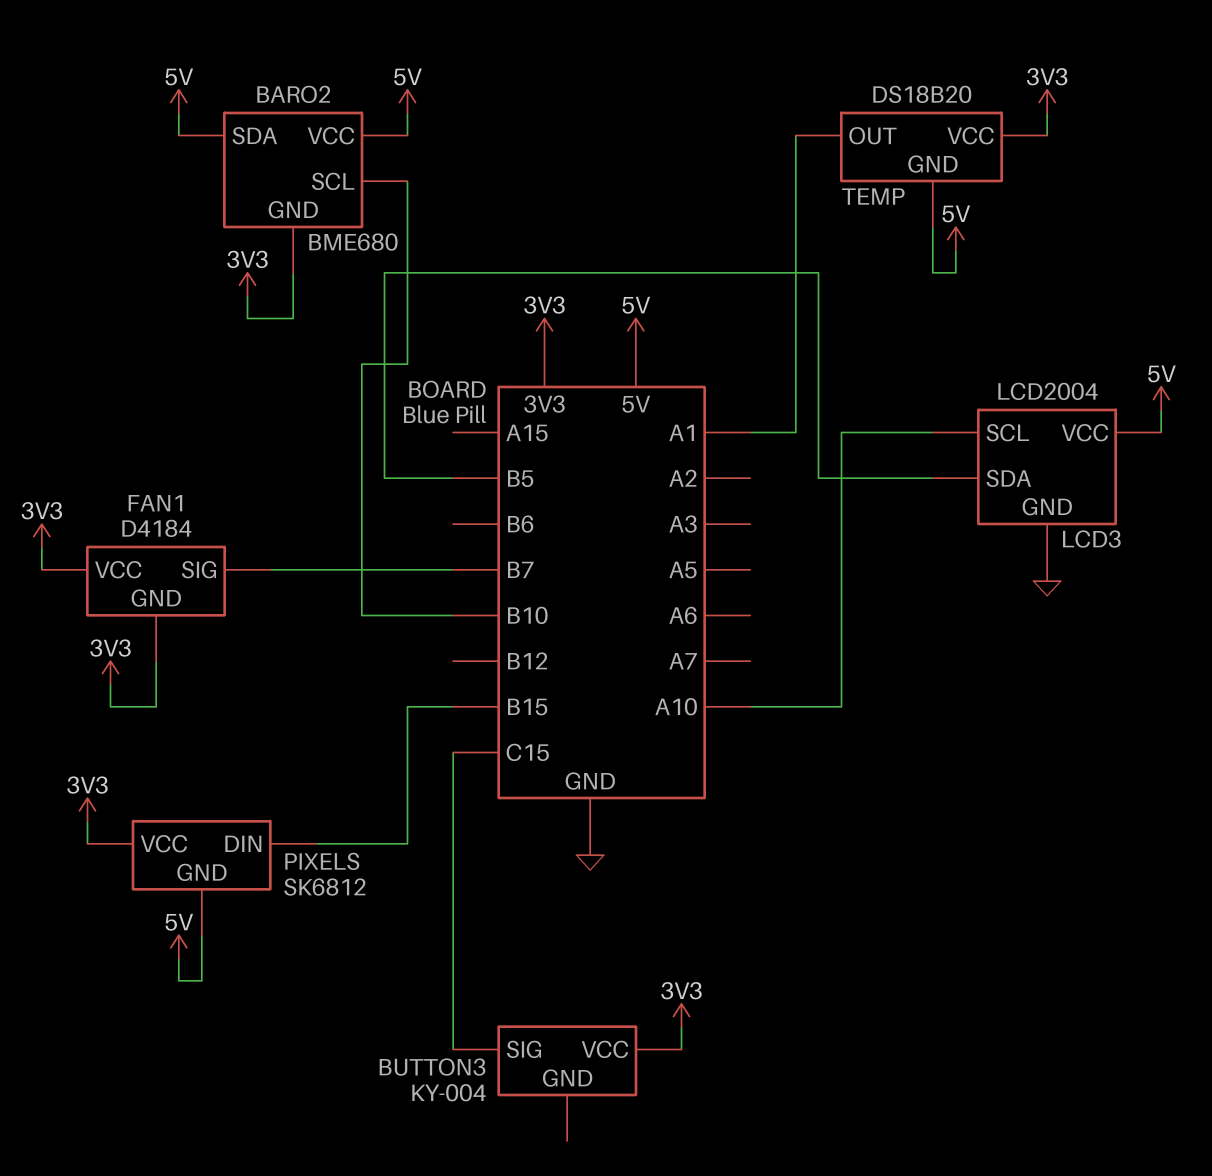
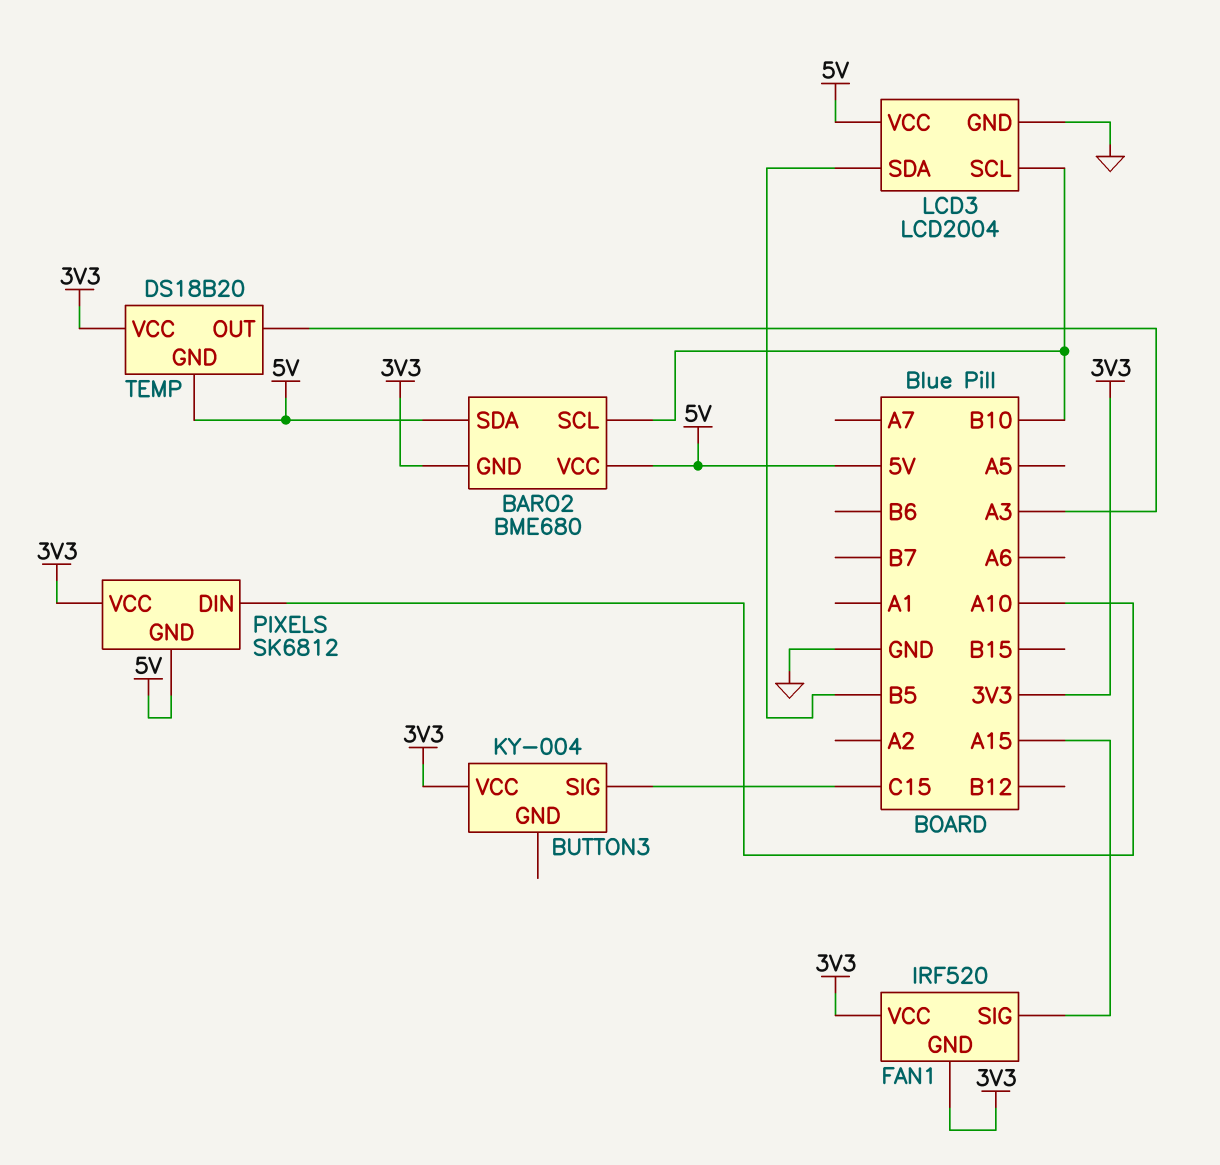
FAN1: D4184 -> IRF520
FAN1 pin SIG: B7 -> A15
LCD3 pin SCL: A10 -> B10
PIXELS pin DIN: B15 -> A10
TEMP pin OUT: A1 -> A3

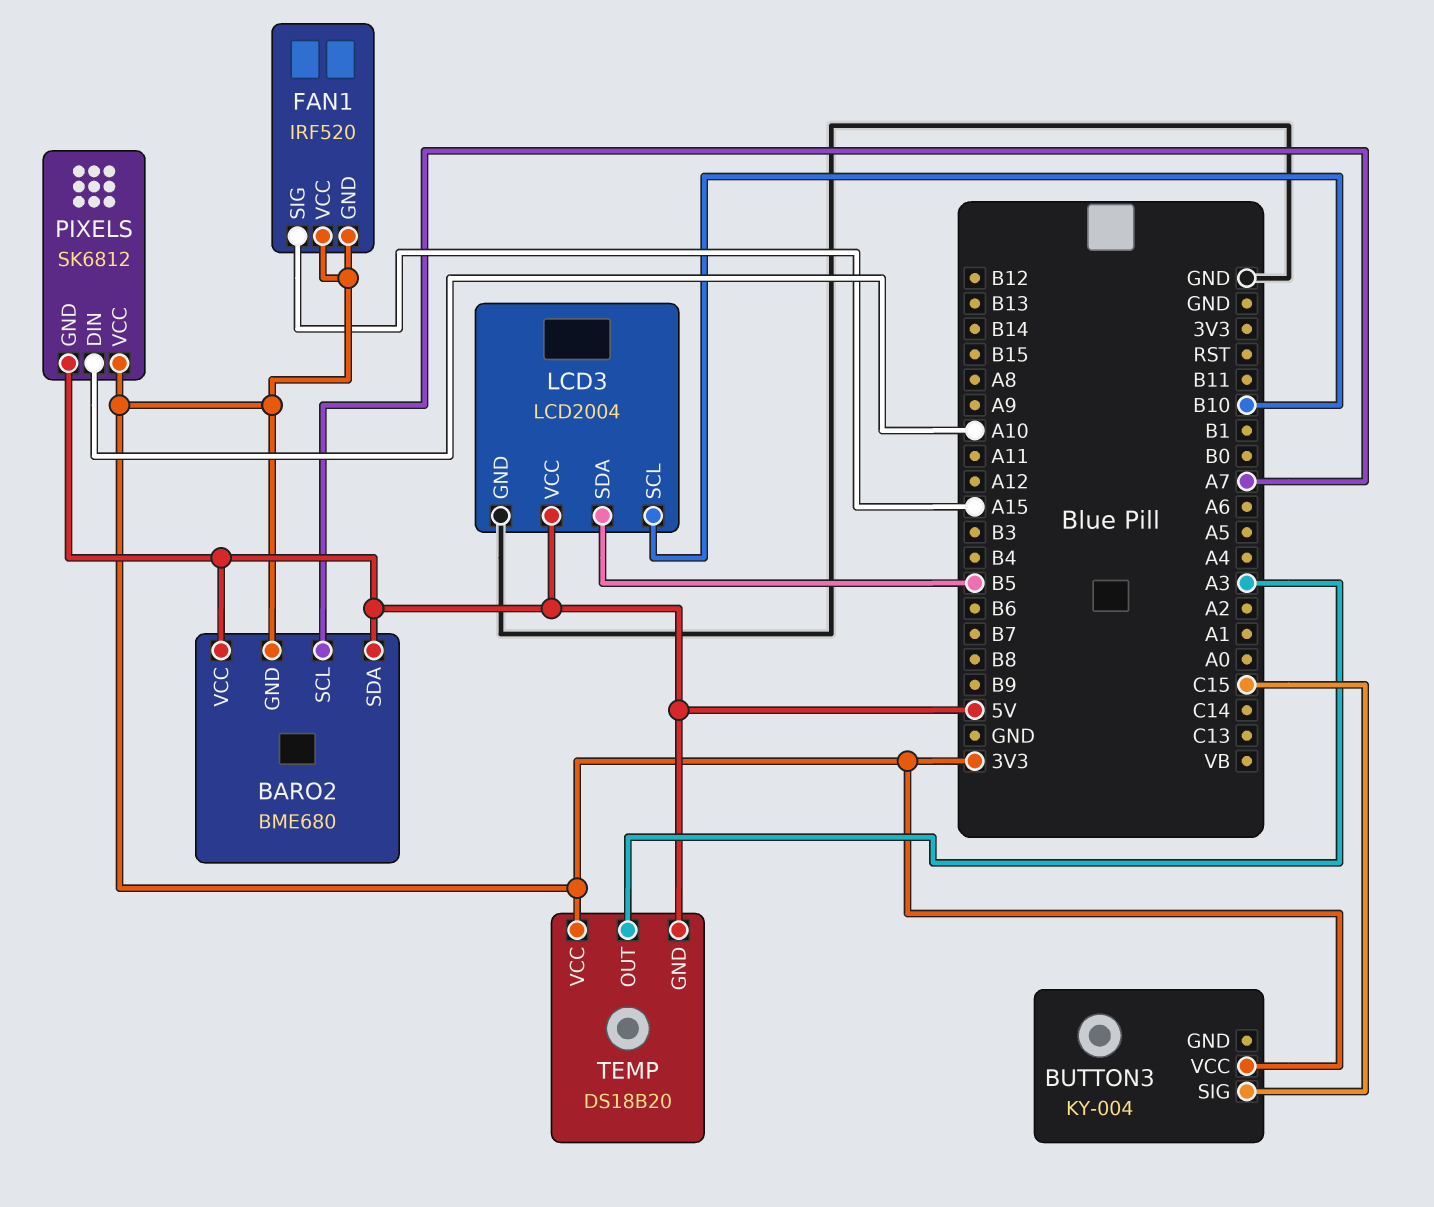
BARO2 pin SCL: B10 -> A7

